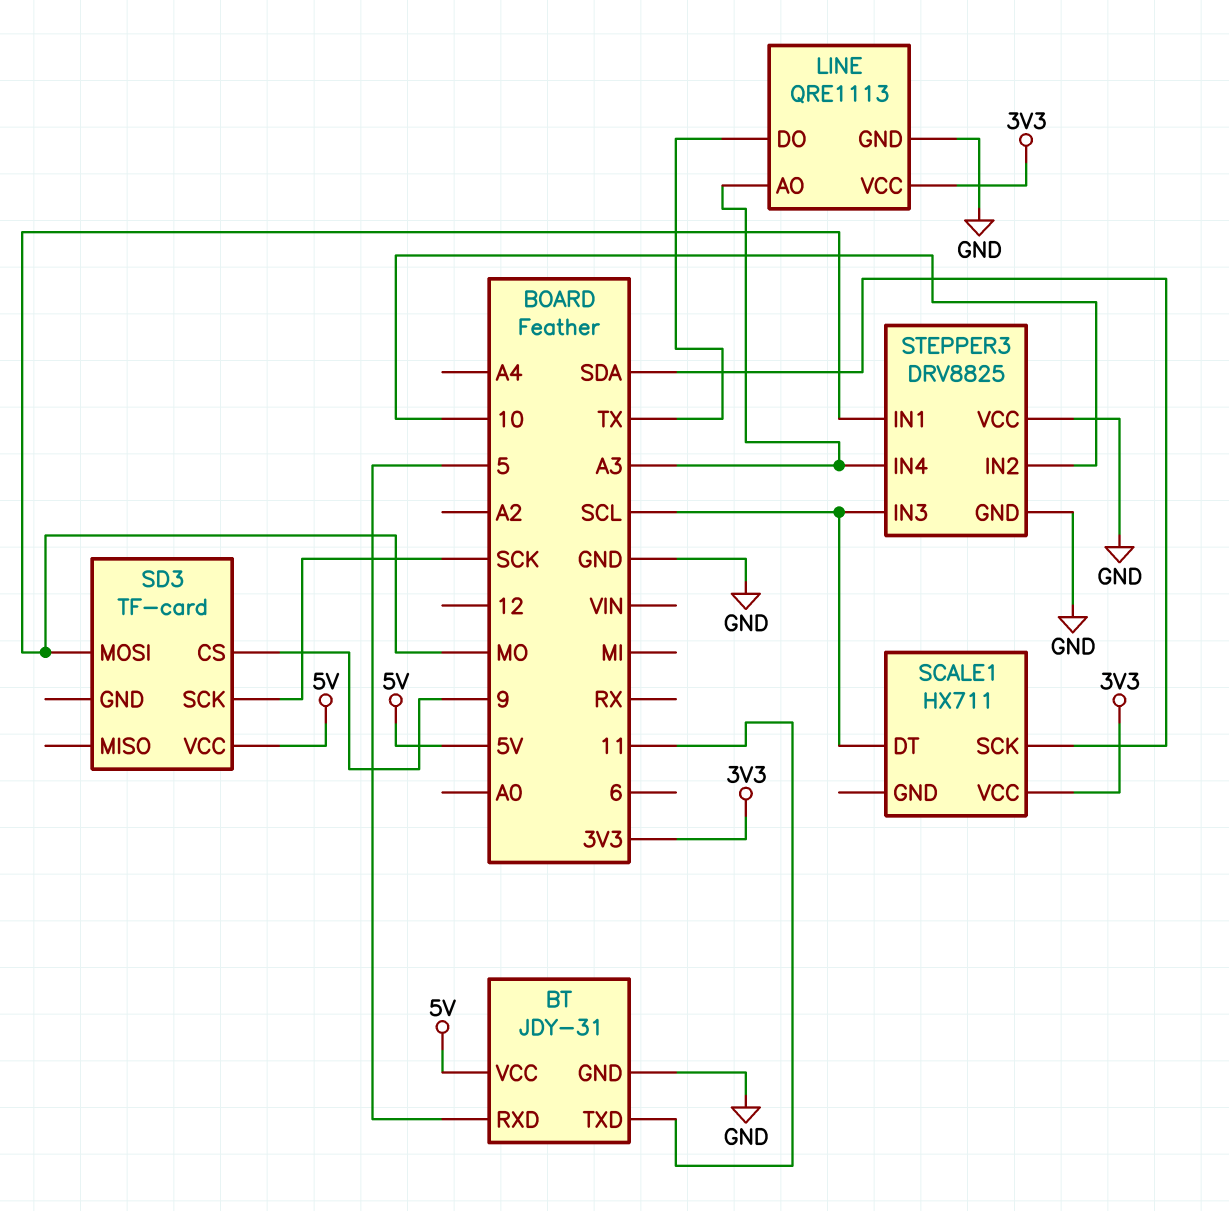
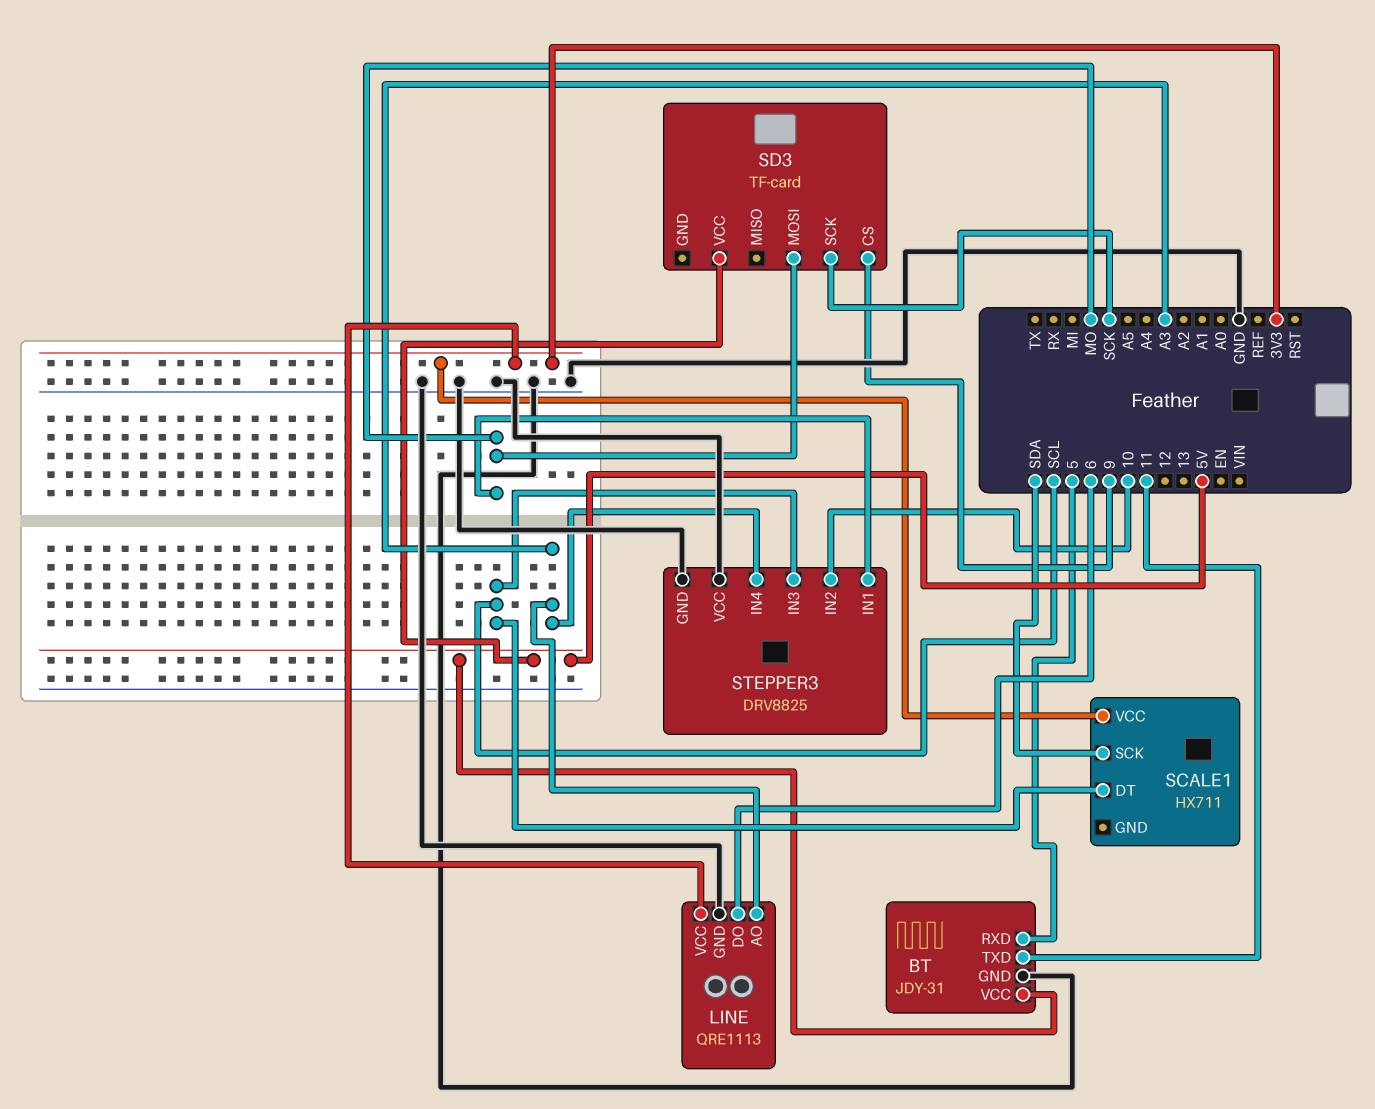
LINE pin DO: TX -> 6

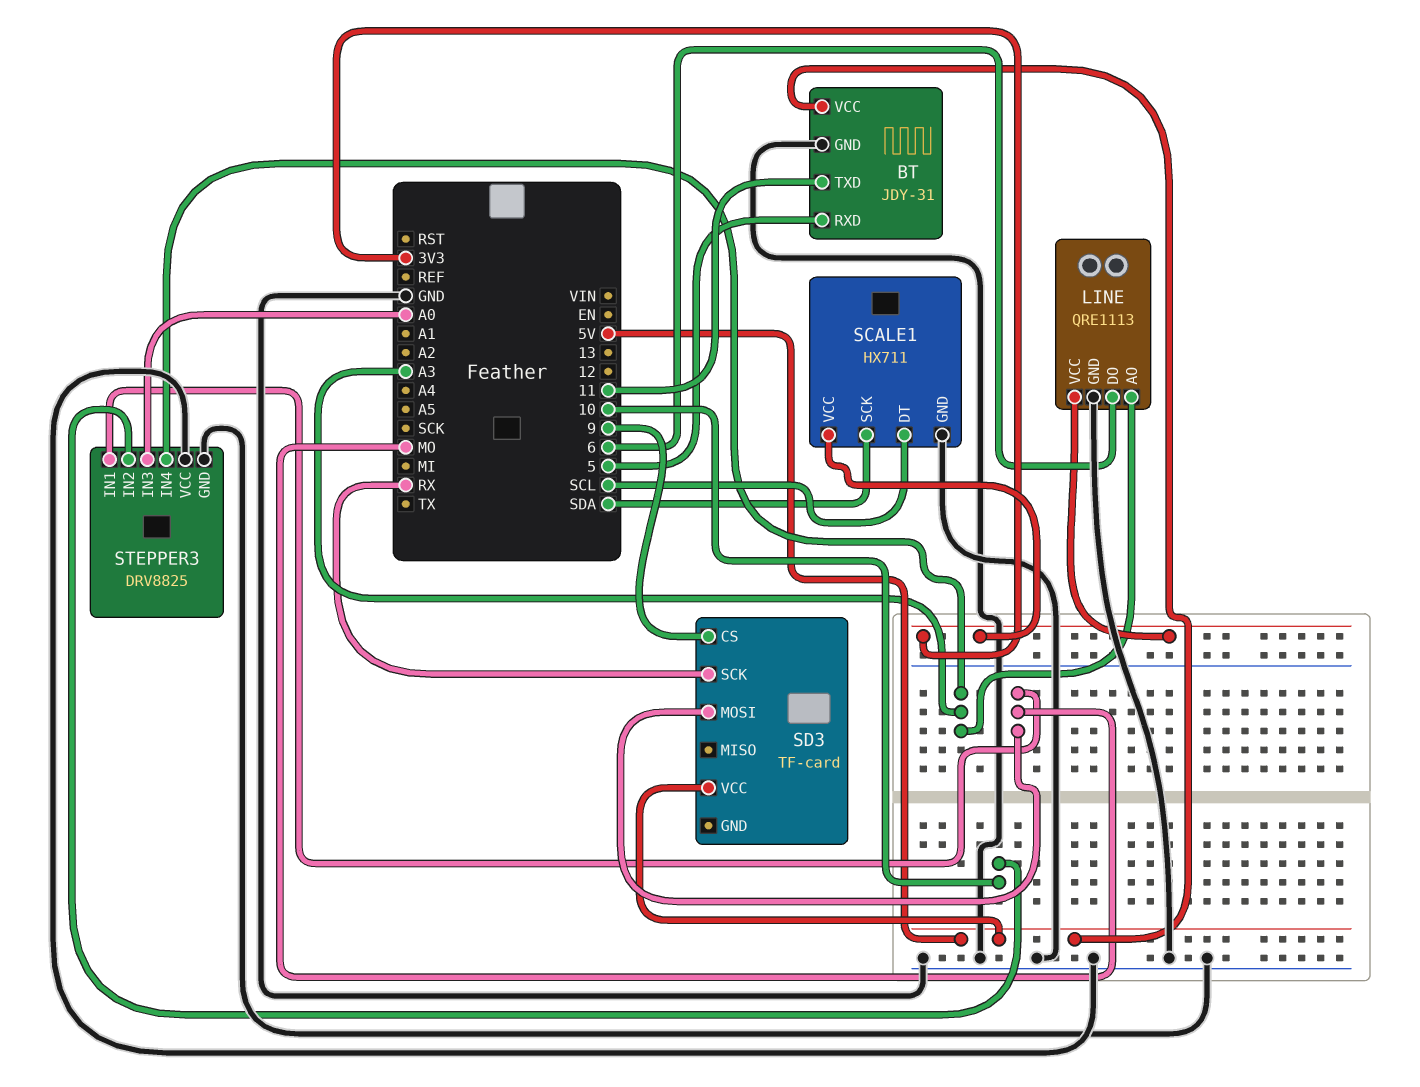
SCALE1 pin GND: none -> GND
SD3 pin SCK: SCK -> RX
STEPPER3 pin IN3: SCL -> A0

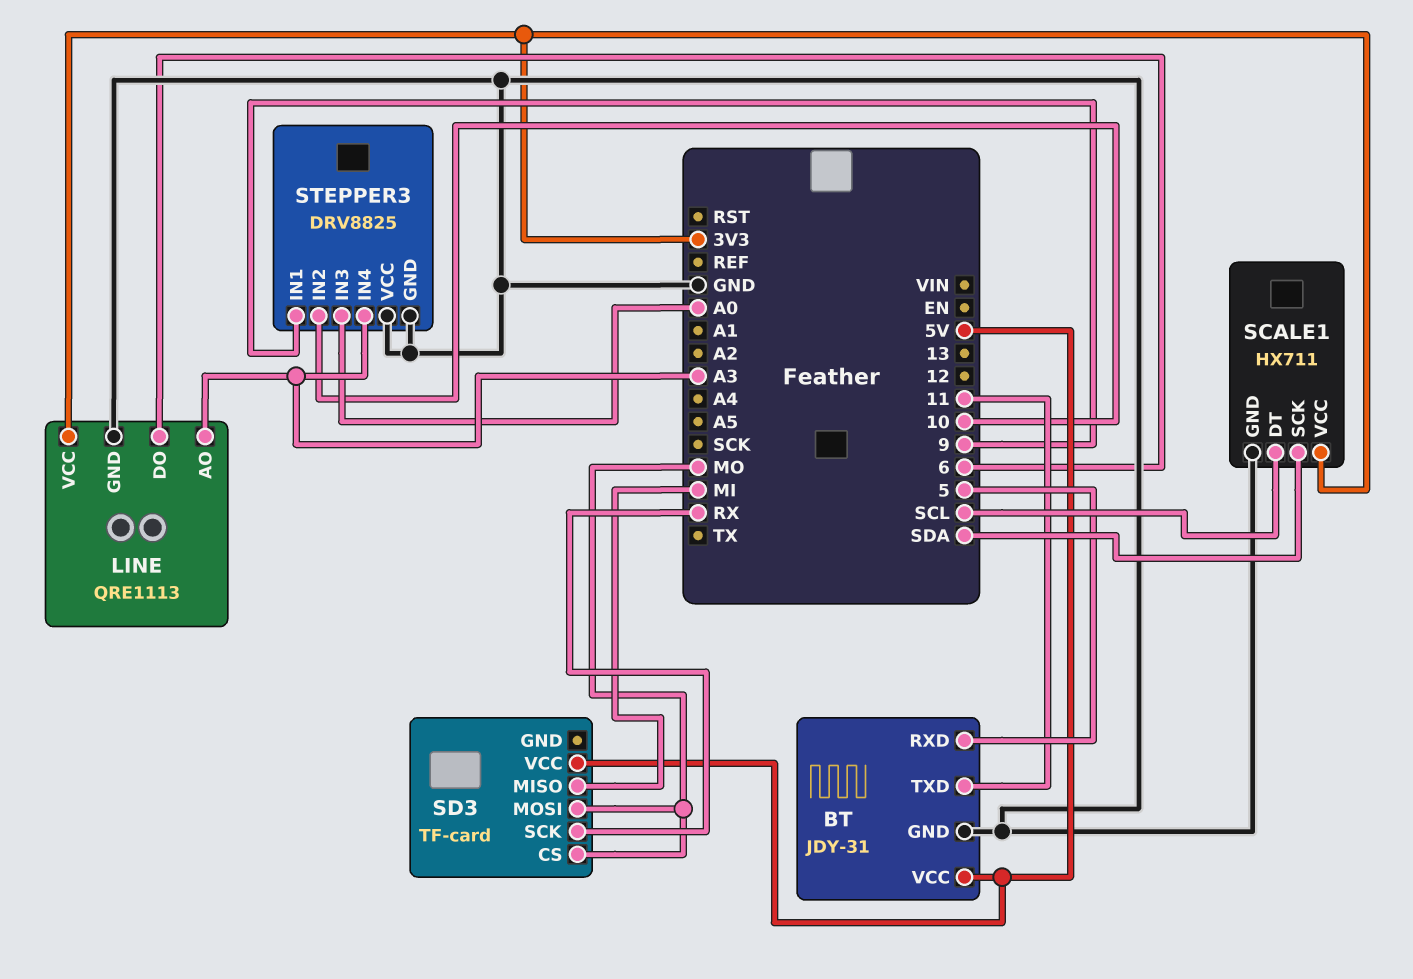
SD3 pin CS: 9 -> MO
SD3 pin MISO: none -> MI
STEPPER3 pin IN1: MO -> 9

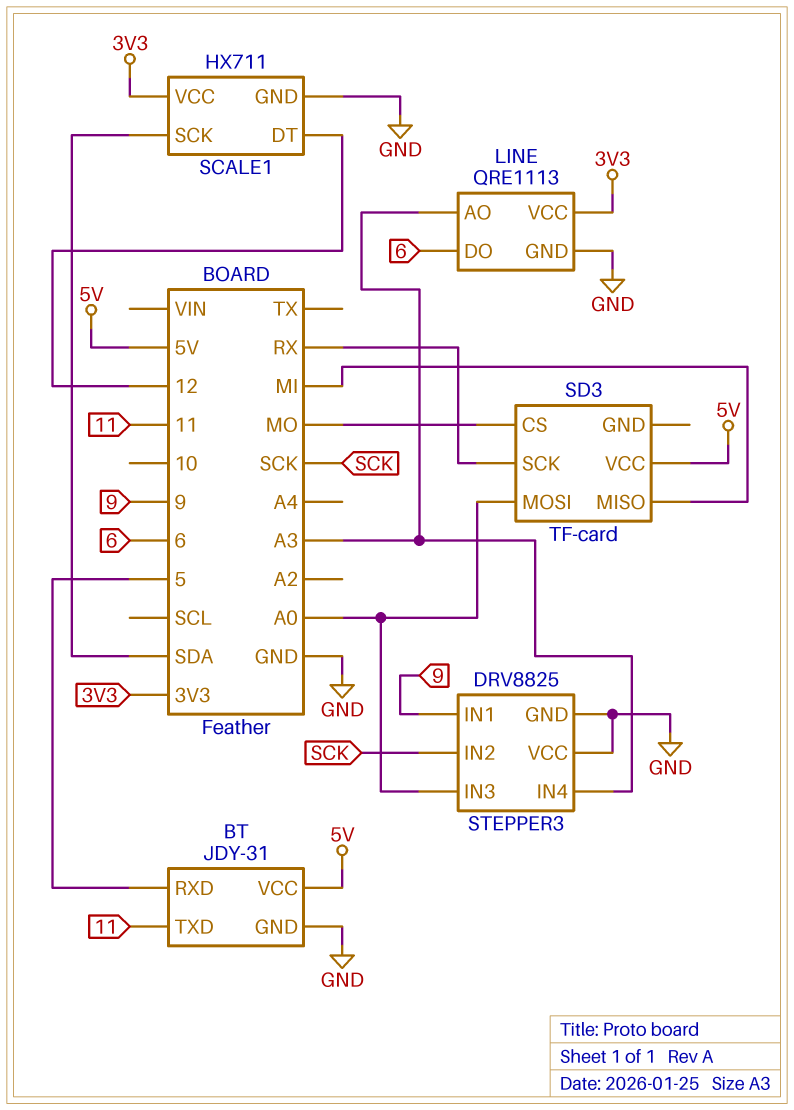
SCALE1 pin DT: SCL -> 12
SD3 pin MOSI: MO -> A0
STEPPER3 pin IN2: 10 -> SCK

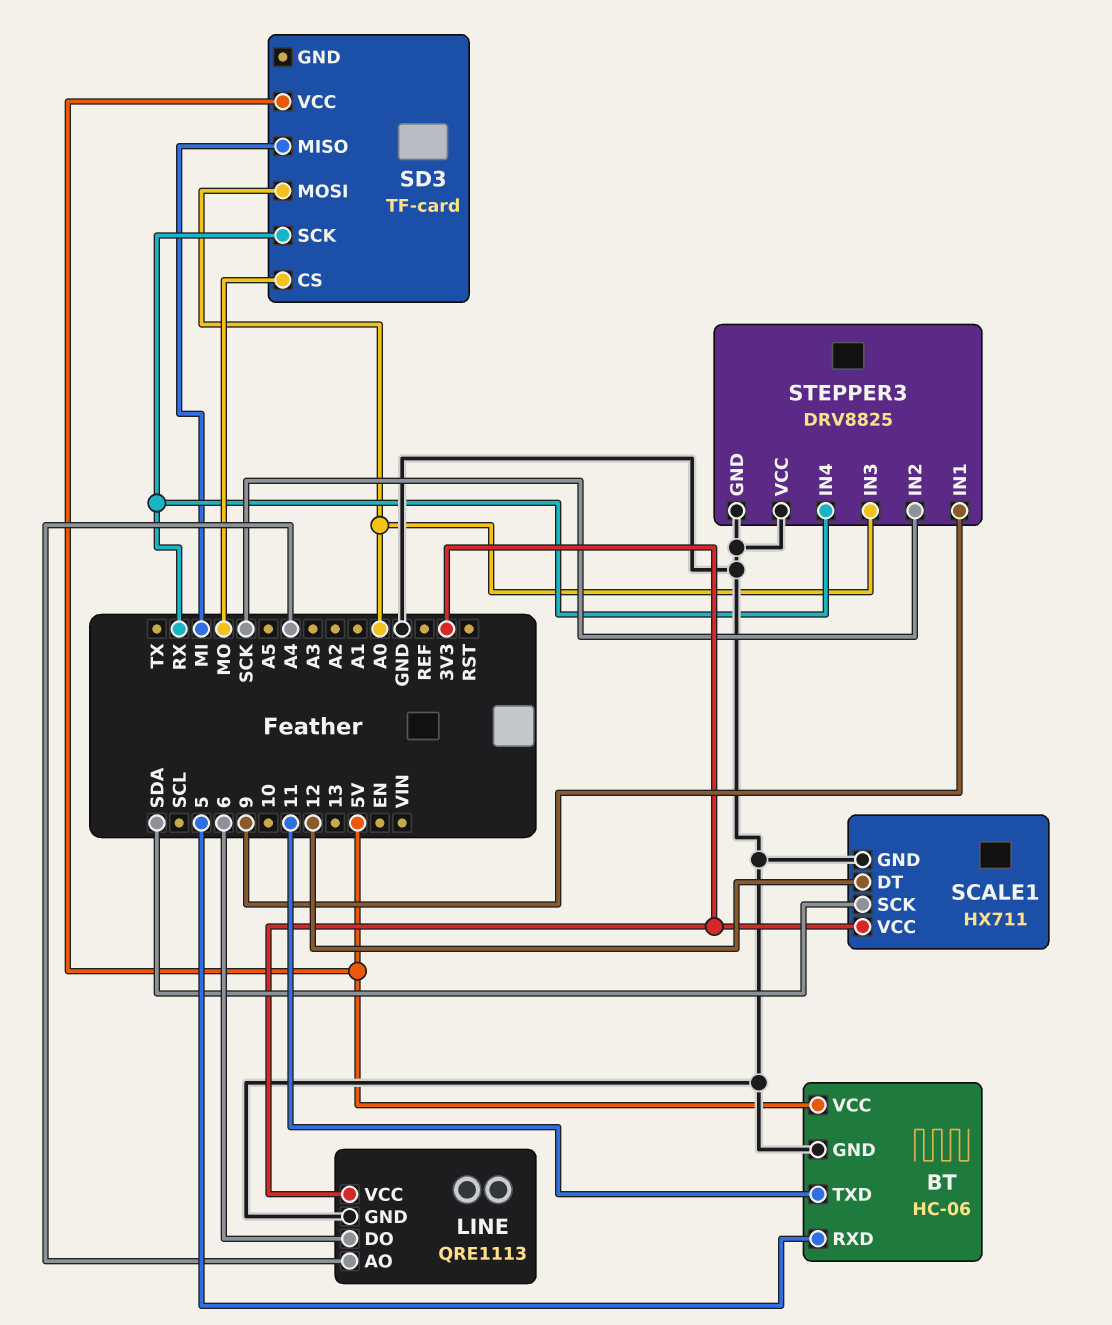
BT: JDY-31 -> HC-06
LINE pin AO: A3 -> A4
STEPPER3 pin IN4: A3 -> RX

